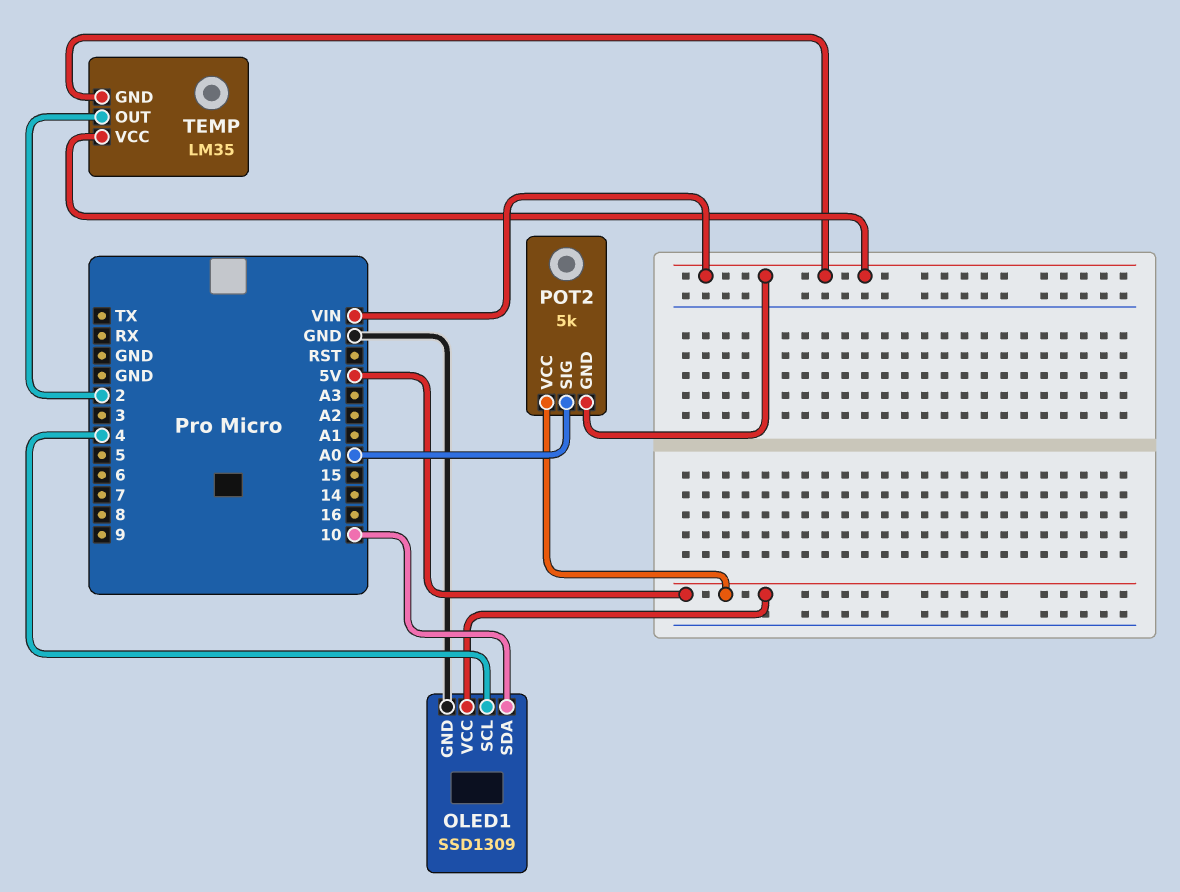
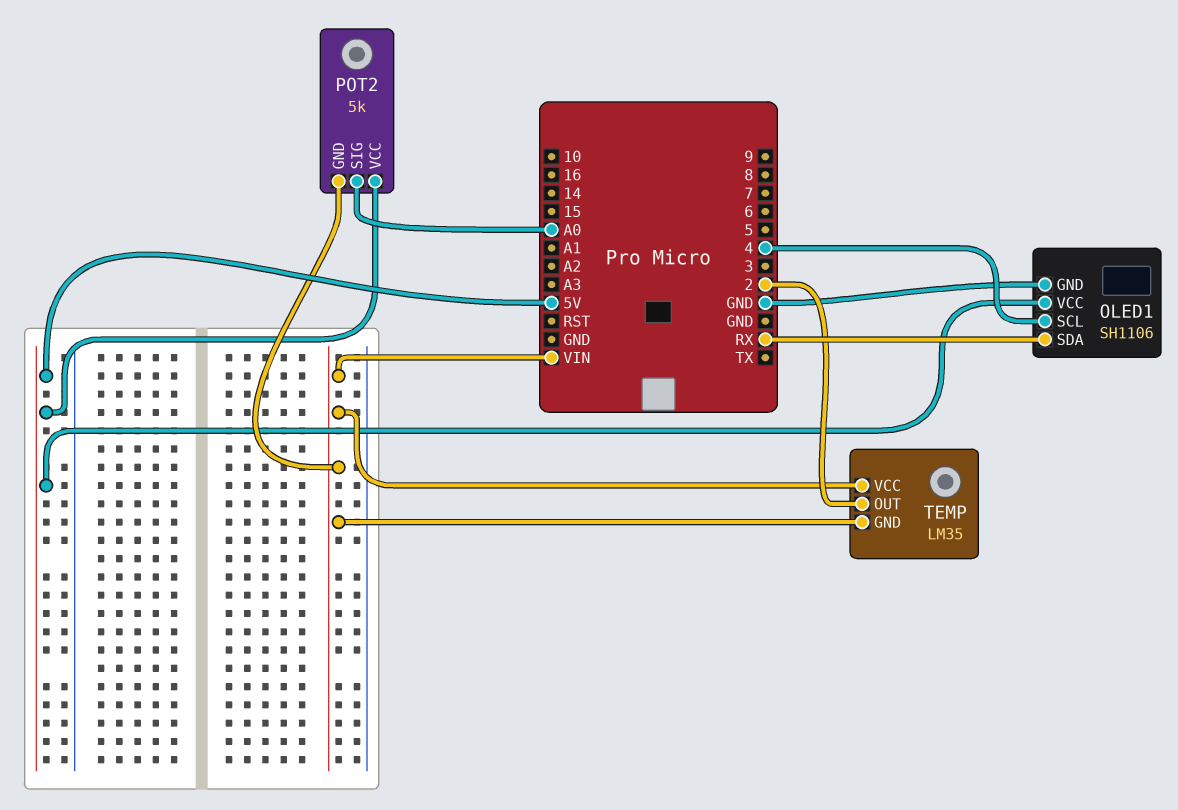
OLED1: SSD1309 -> SH1106
OLED1 pin SDA: 10 -> RX

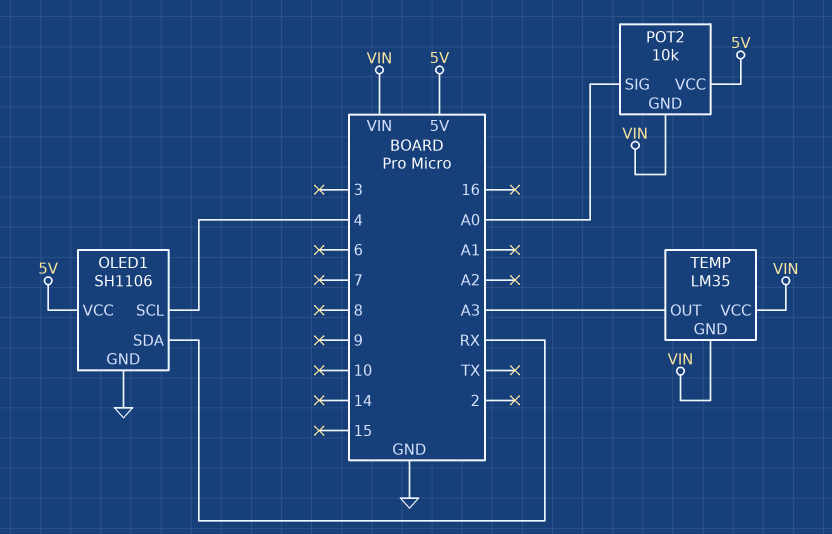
POT2: 5k -> 10k
TEMP pin OUT: 2 -> A3

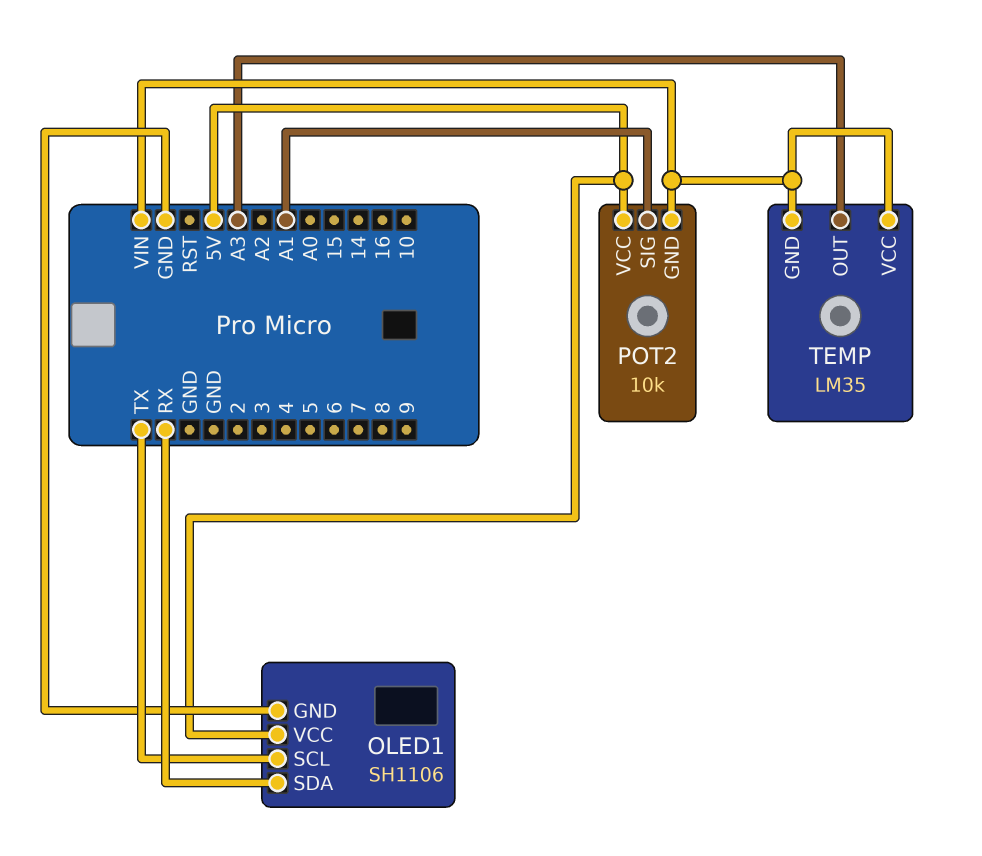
OLED1 pin SCL: 4 -> TX
POT2 pin SIG: A0 -> A1

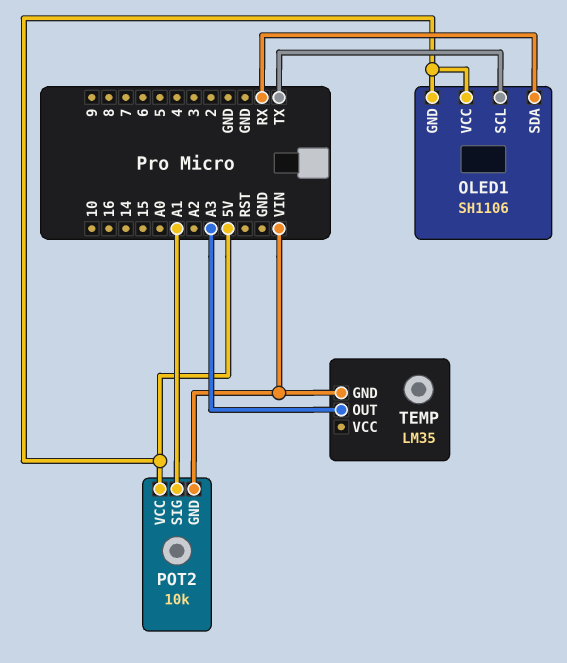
OLED1 pin GND: GND -> 5V
TEMP pin VCC: VIN -> none

